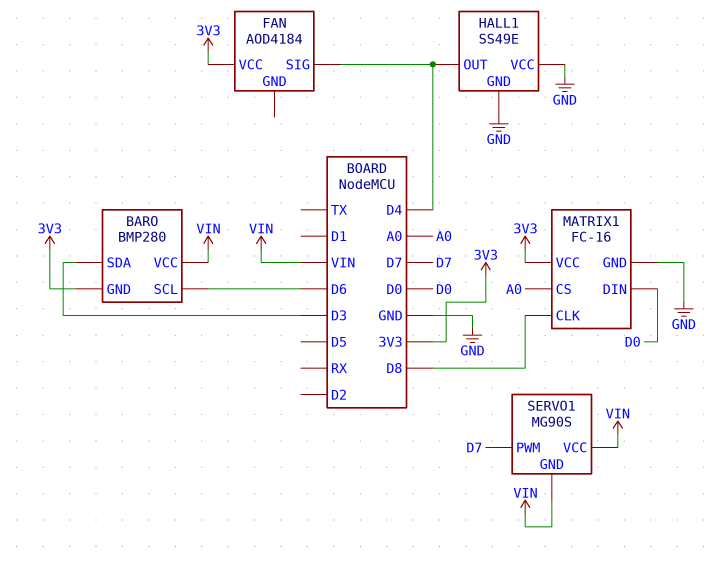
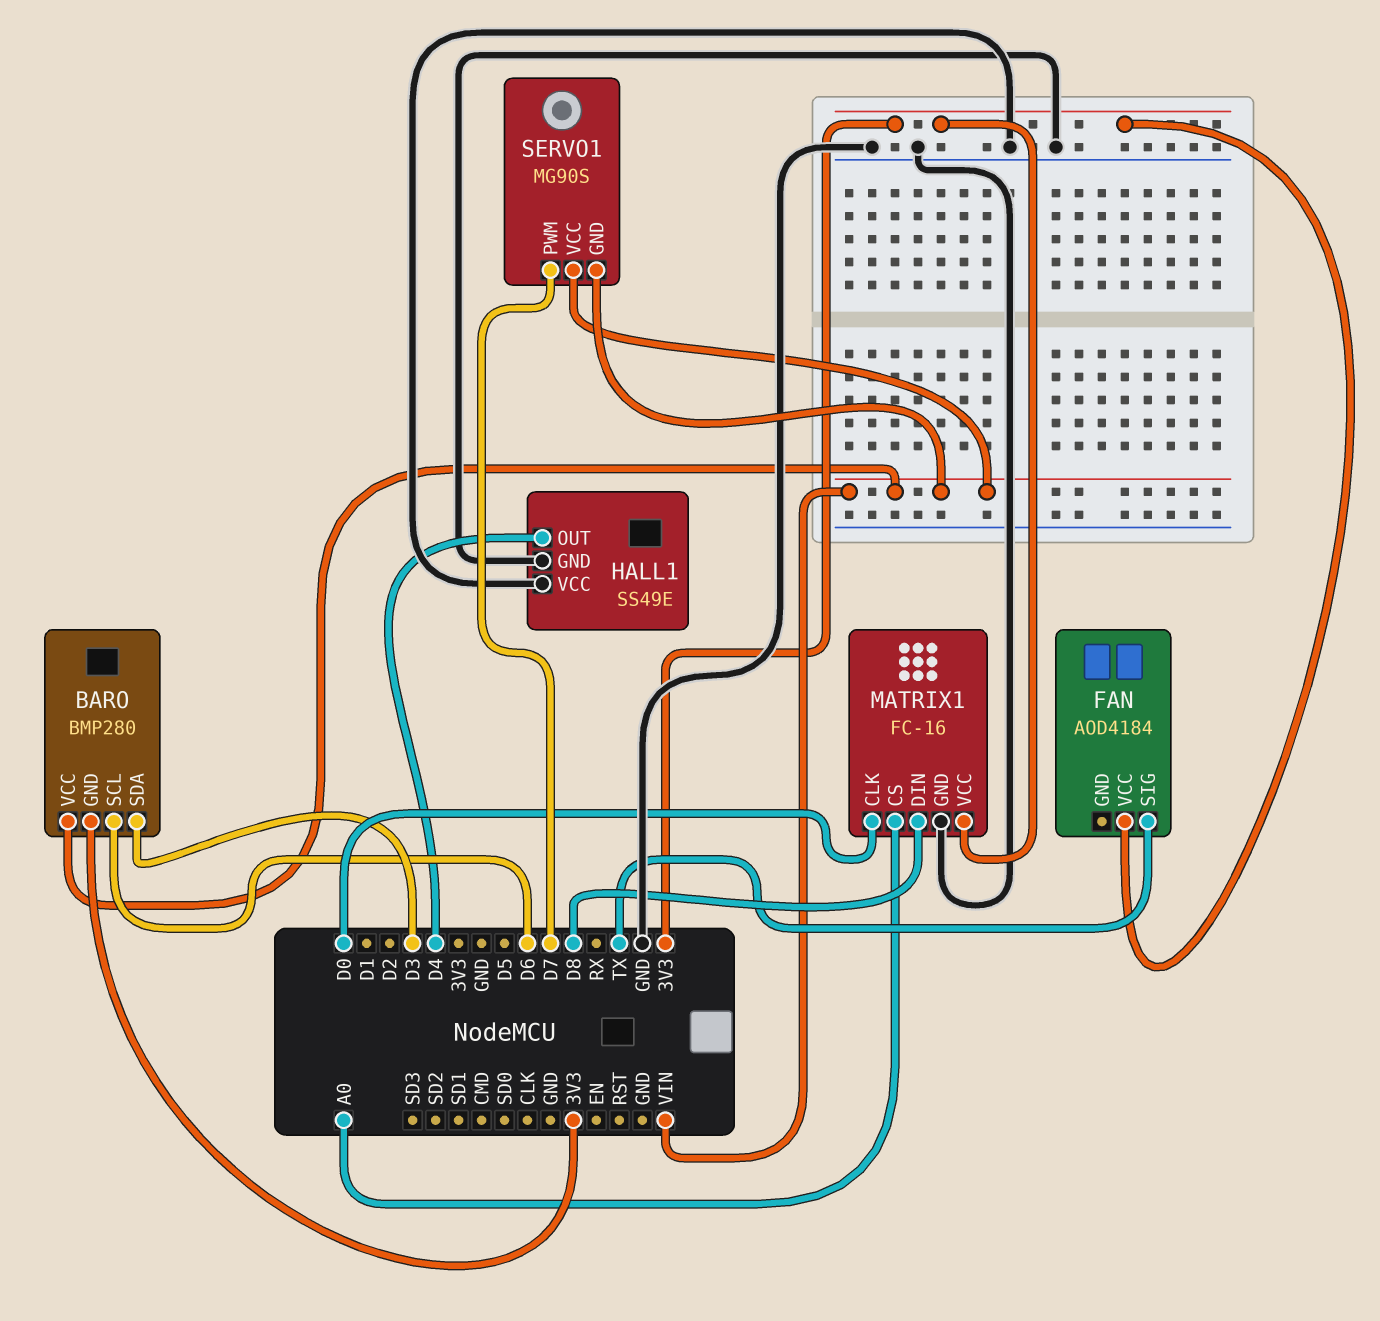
FAN pin SIG: D4 -> TX
MATRIX1 pin CLK: D8 -> D0
MATRIX1 pin DIN: D0 -> D8

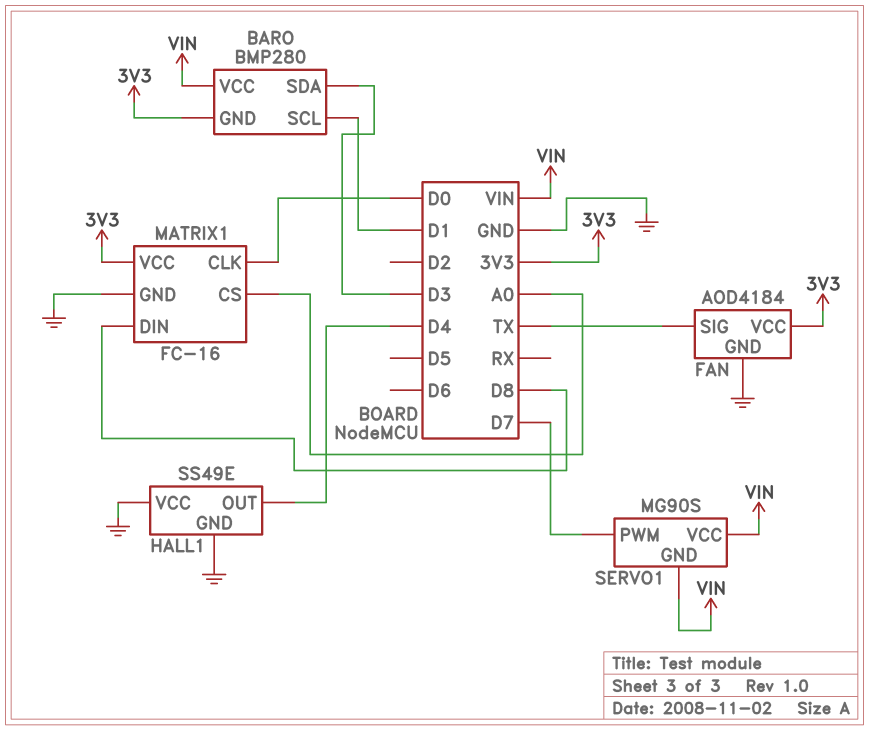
BARO pin SCL: D6 -> D1
FAN pin GND: none -> GND

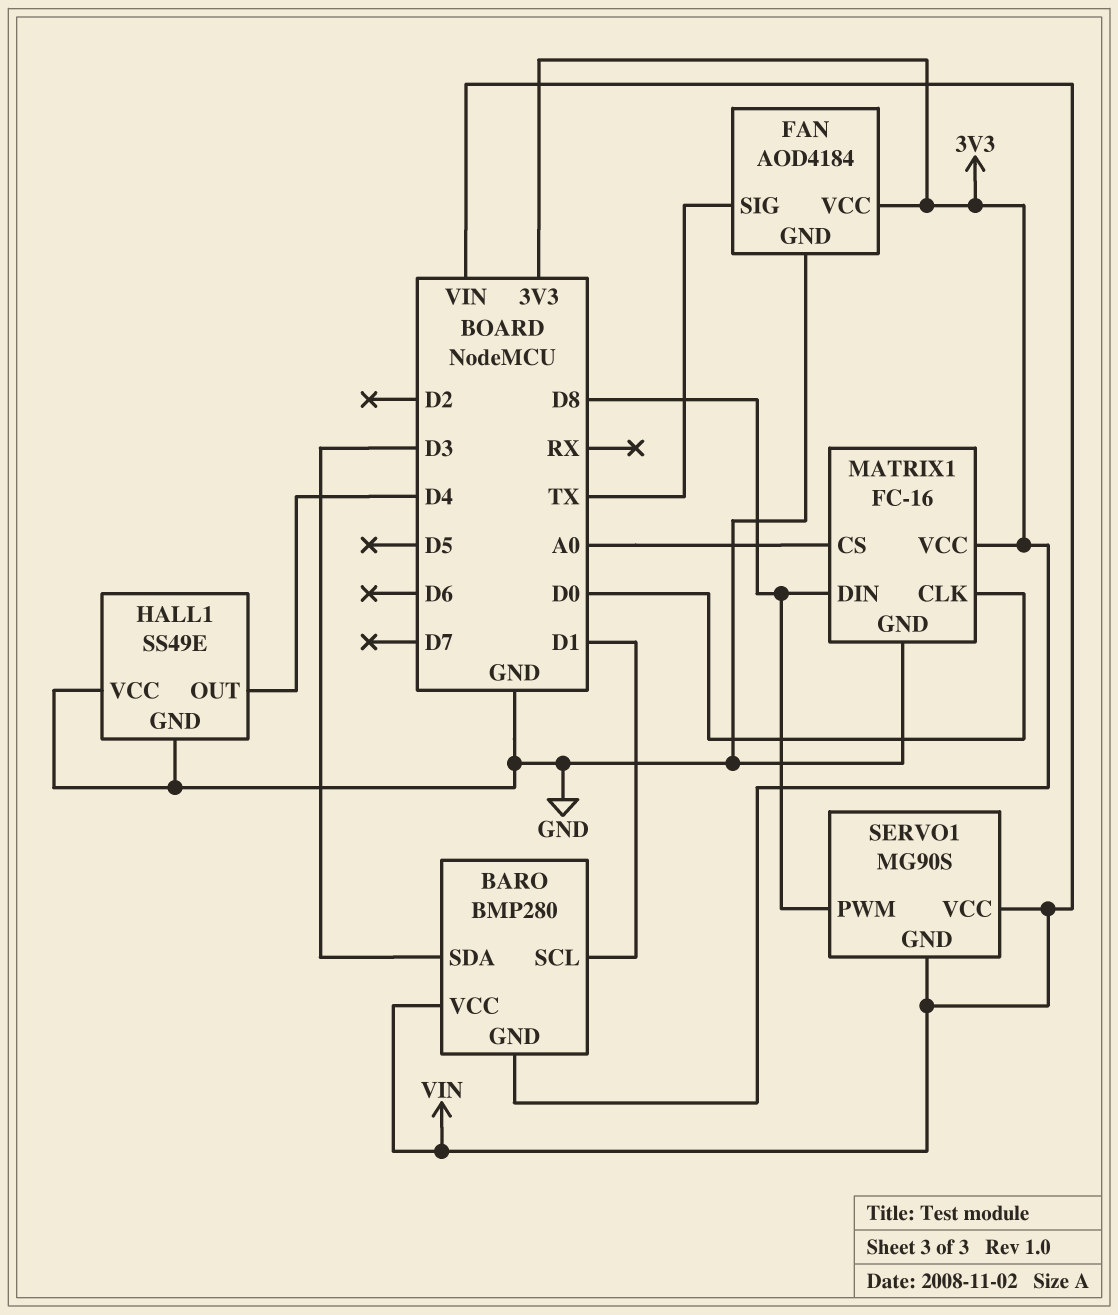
SERVO1 pin PWM: D7 -> D8

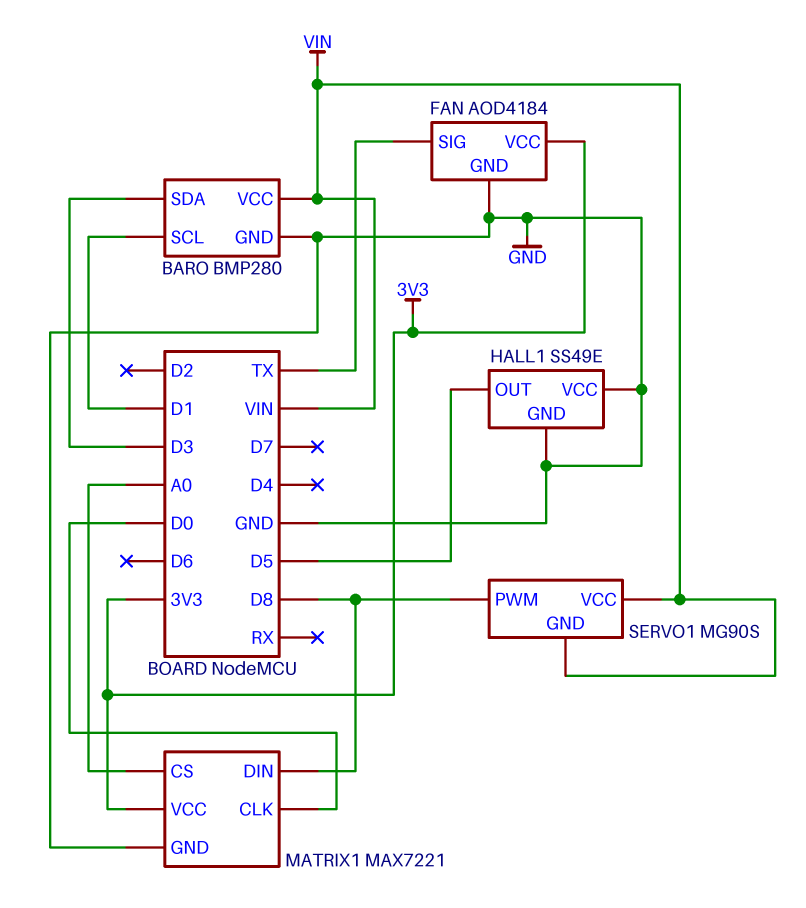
BARO pin GND: 3V3 -> GND
HALL1 pin OUT: D4 -> D5
MATRIX1: FC-16 -> MAX7221

